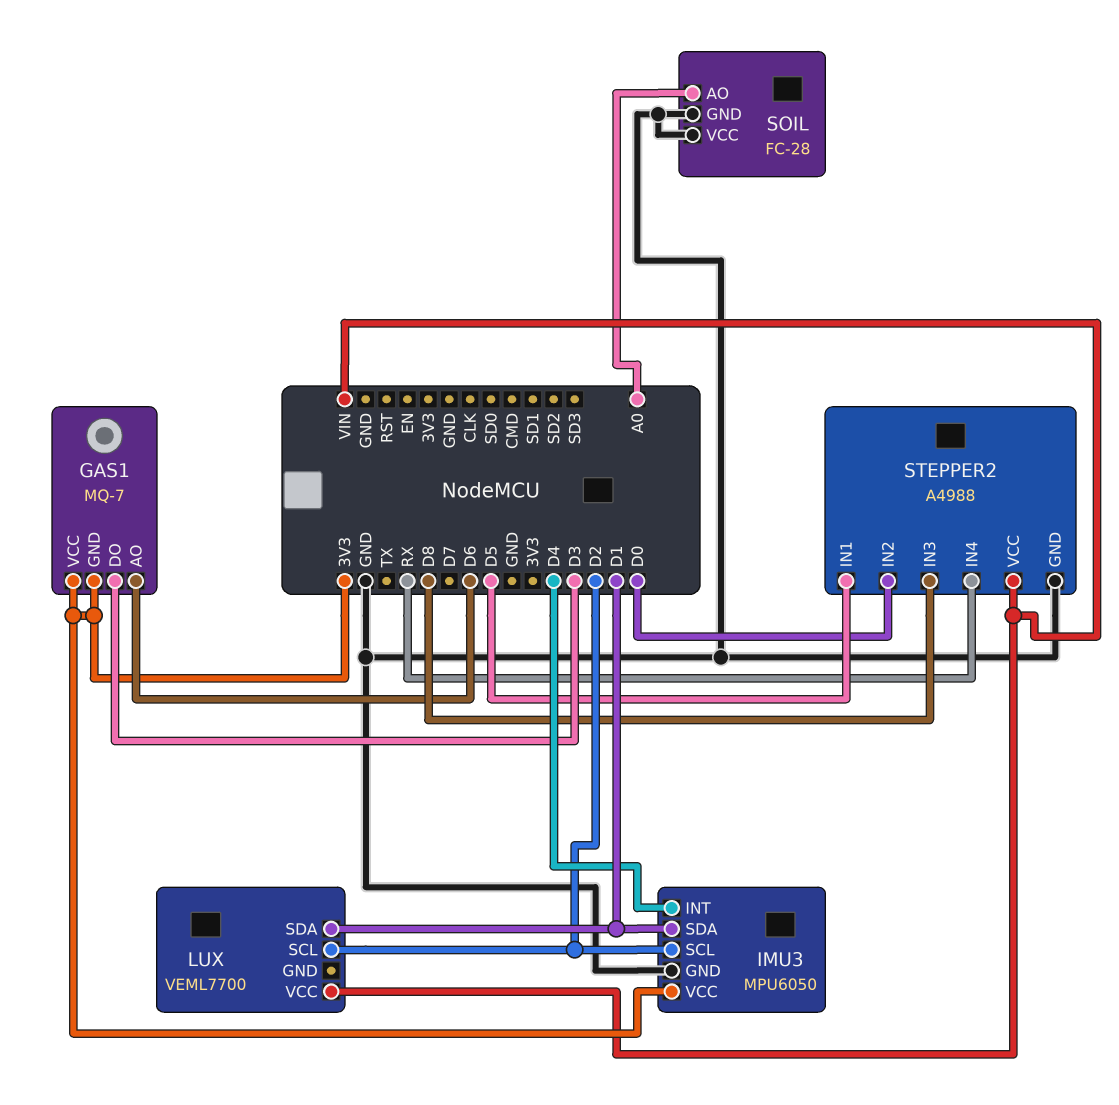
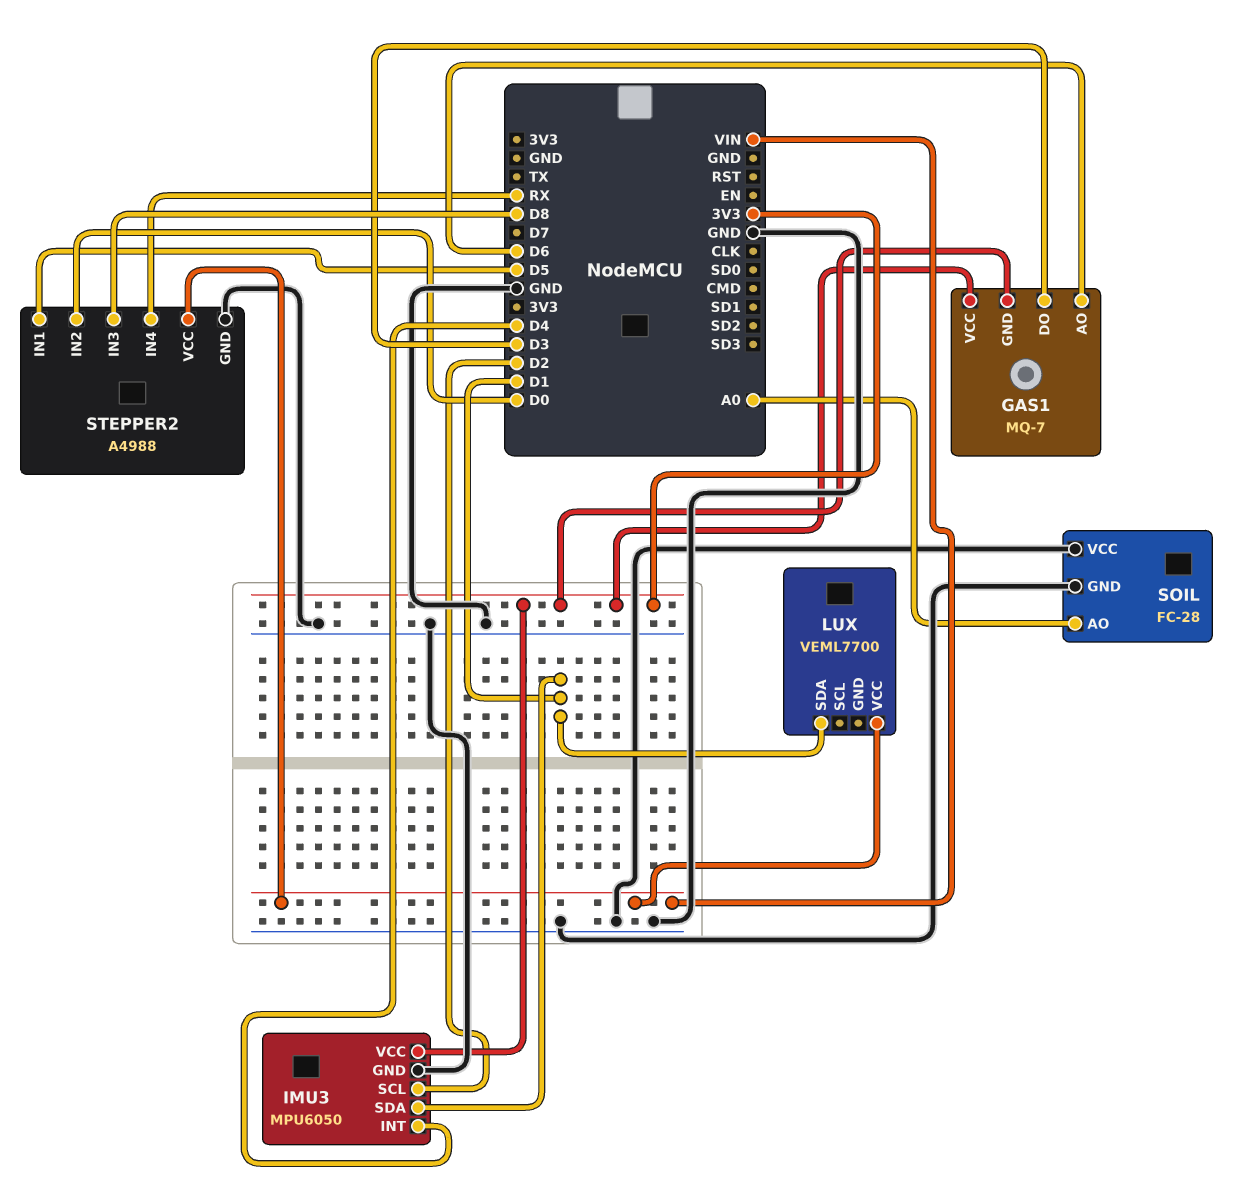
LUX pin SCL: D2 -> none

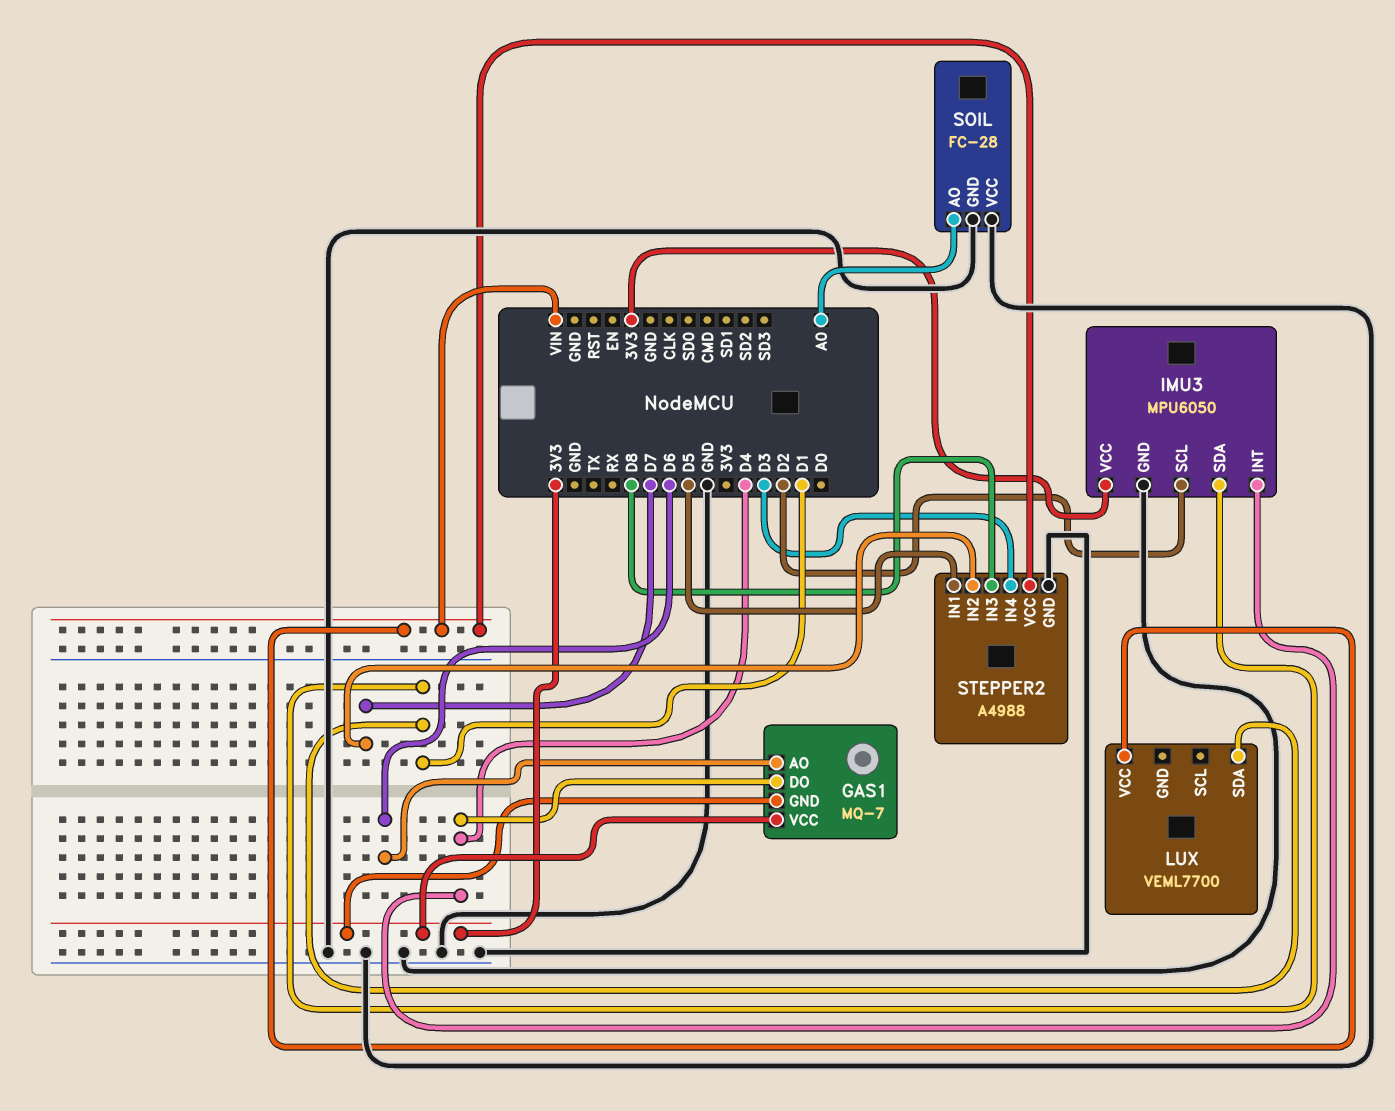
GAS1 pin DO: D3 -> D4
STEPPER2 pin IN2: D0 -> D7
STEPPER2 pin IN4: RX -> D3

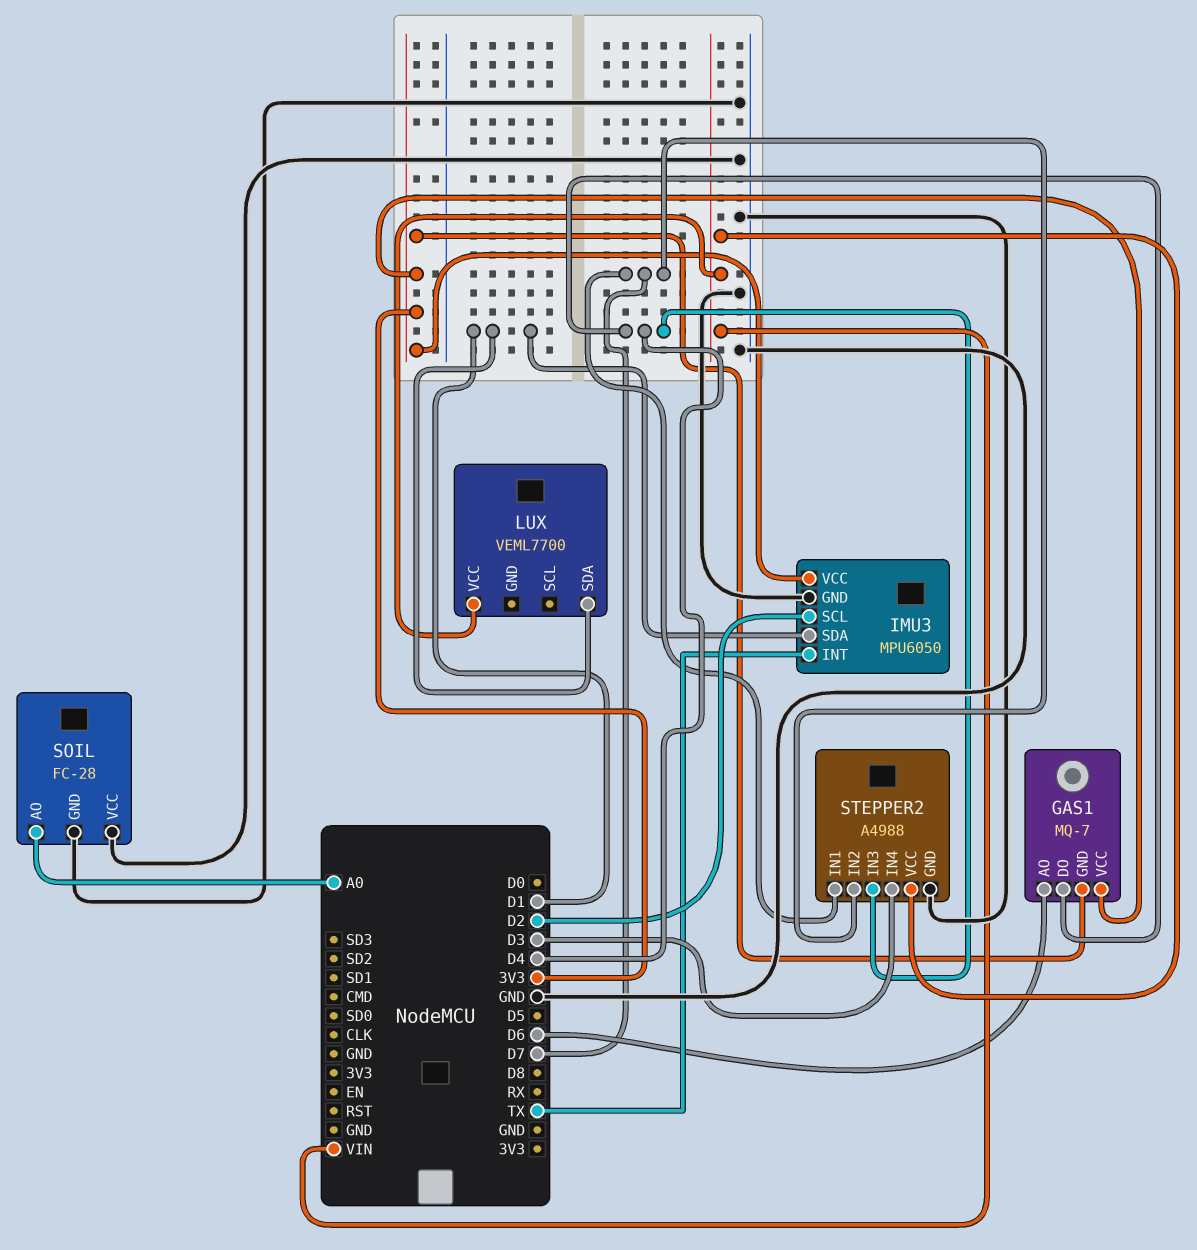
IMU3 pin INT: D4 -> TX
STEPPER2 pin IN1: D5 -> D7
STEPPER2 pin IN3: D8 -> D4

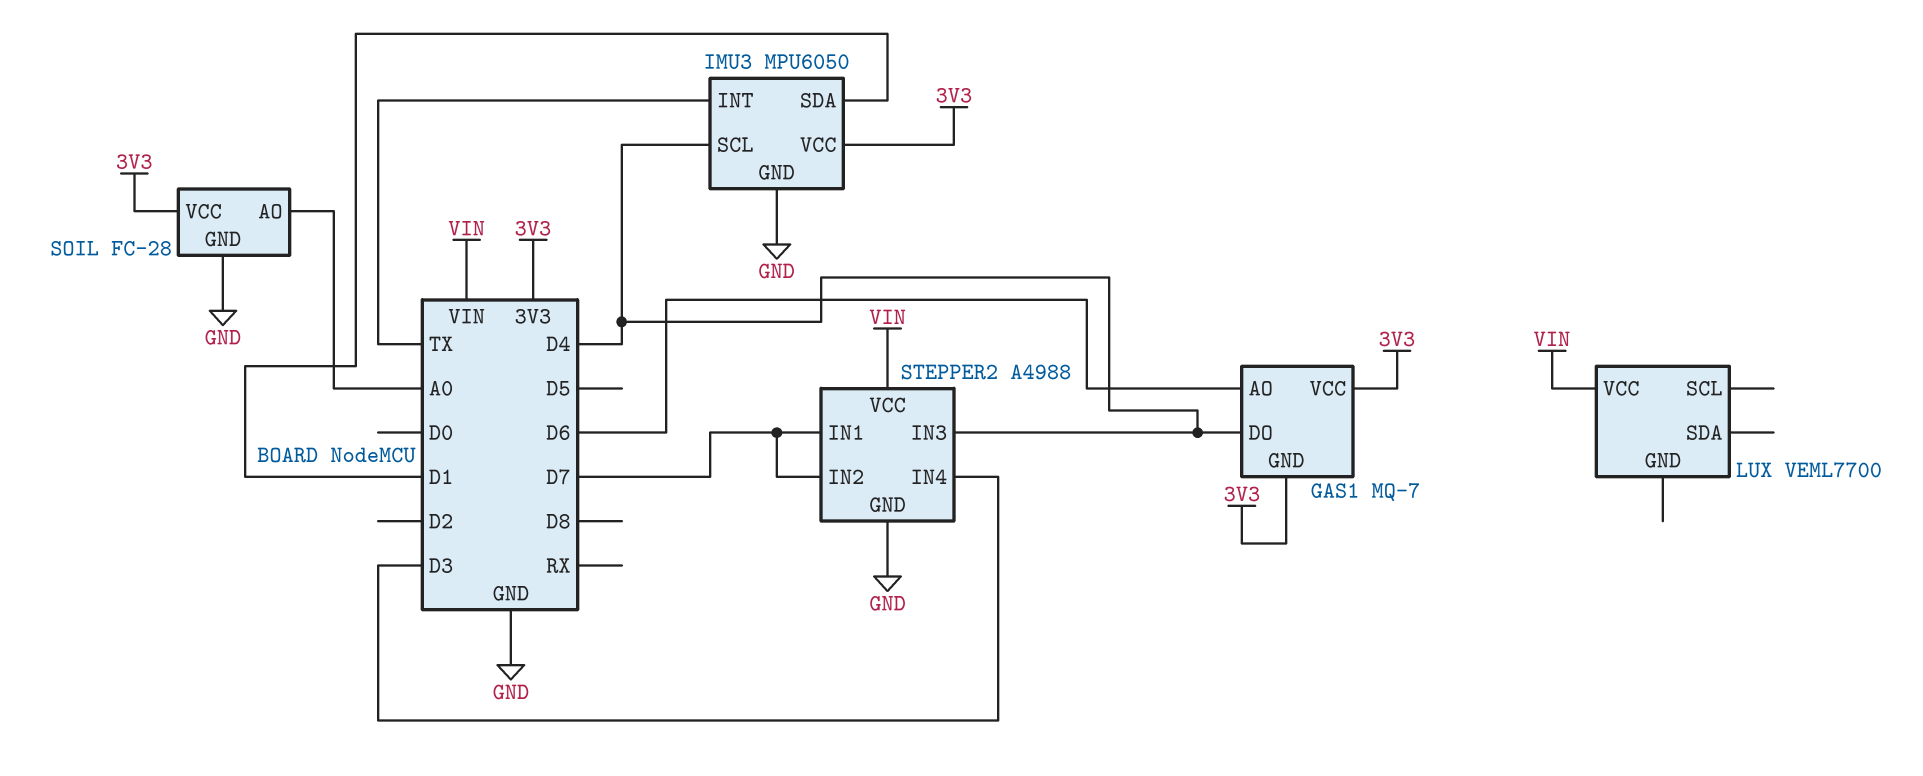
IMU3 pin SCL: D2 -> D4
LUX pin SDA: D1 -> none
SOIL pin VCC: GND -> 3V3

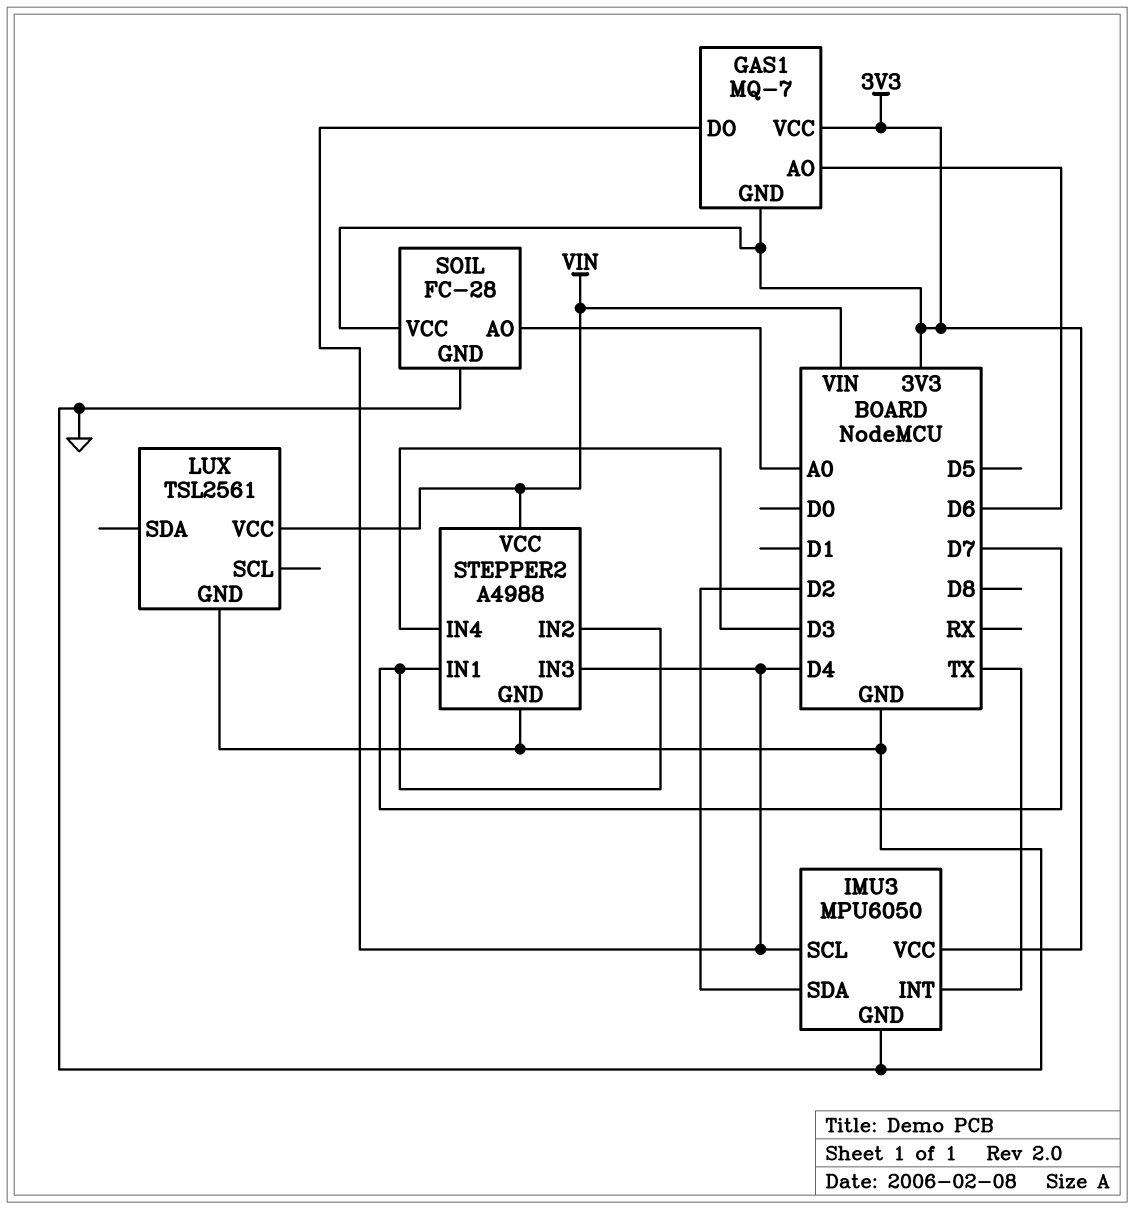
IMU3 pin SDA: D1 -> D2
LUX: VEML7700 -> TSL2561
LUX pin GND: none -> GND

